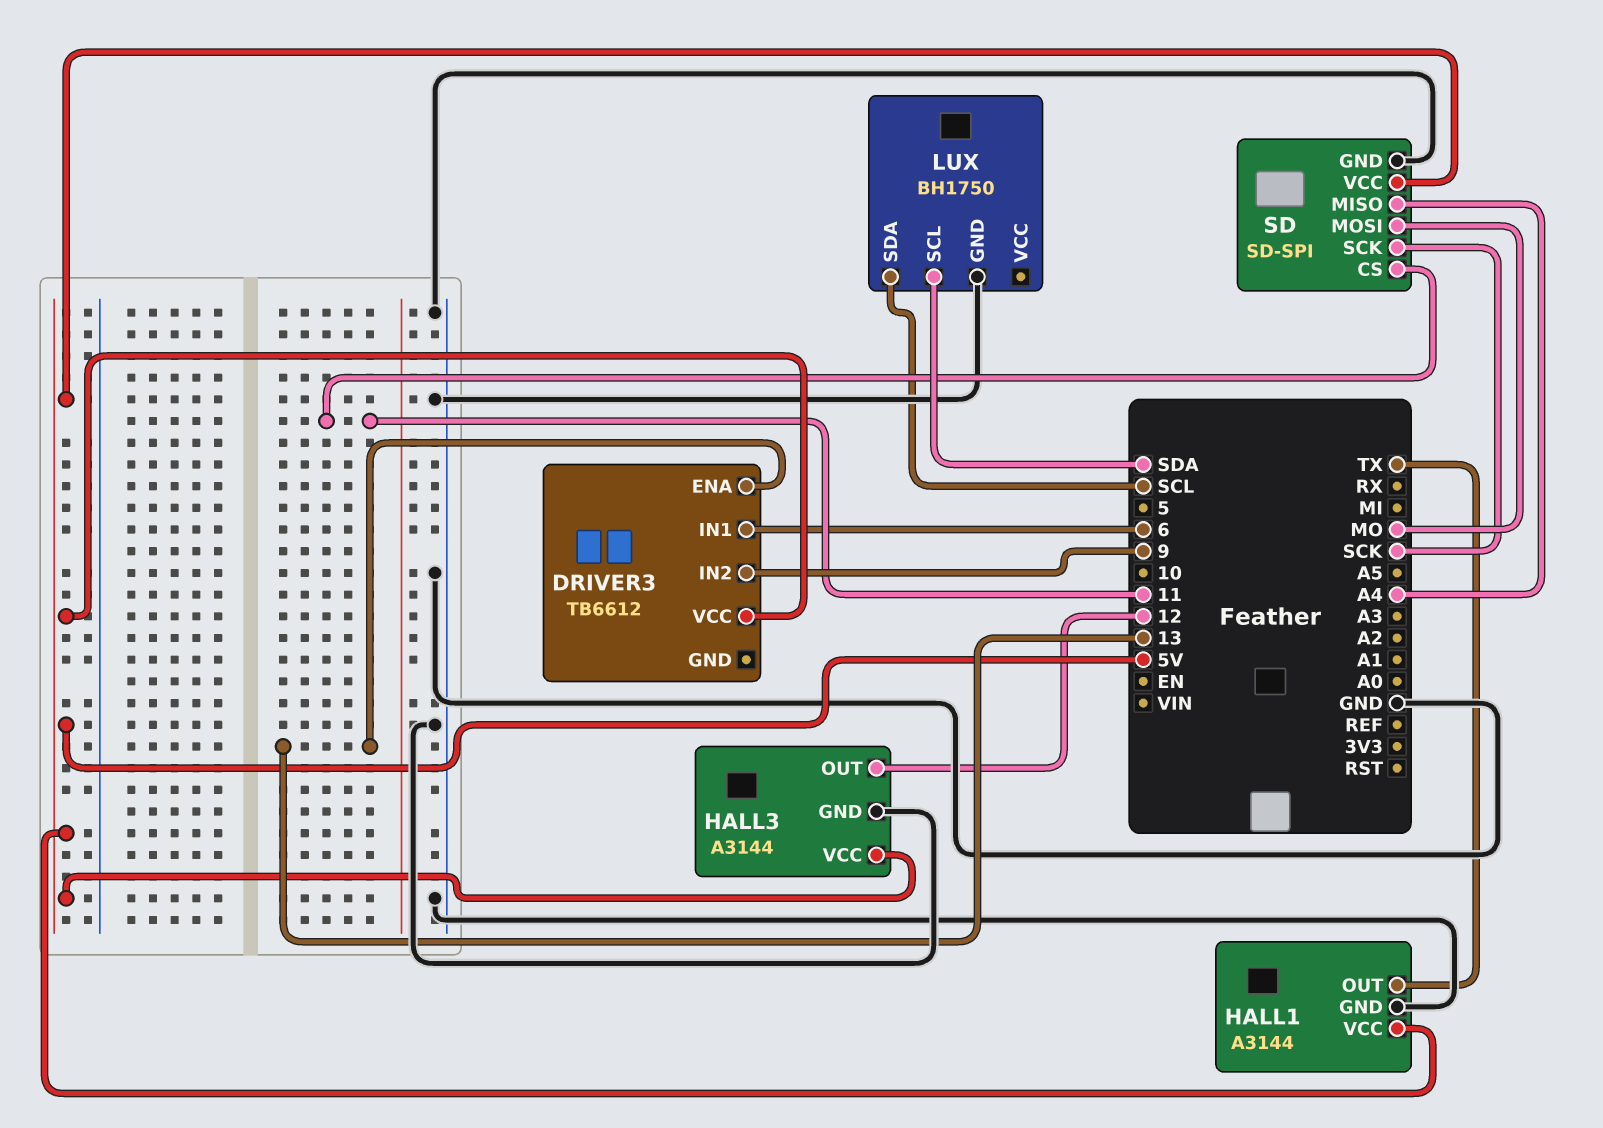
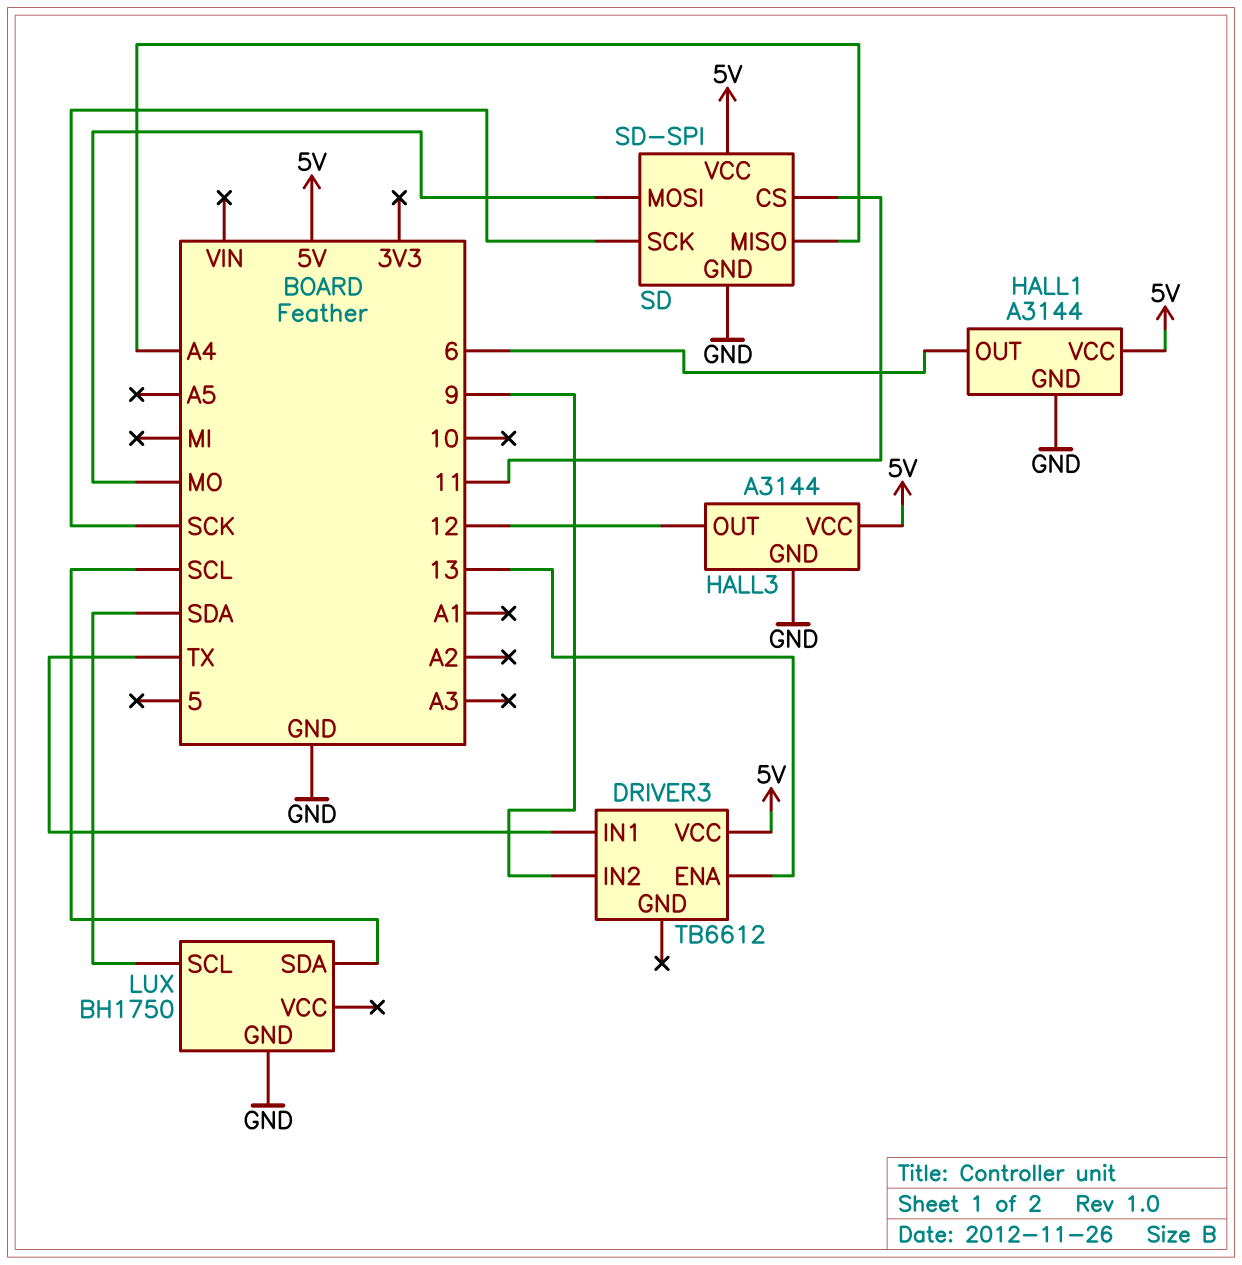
DRIVER3 pin IN1: 6 -> TX
HALL1 pin OUT: TX -> 6

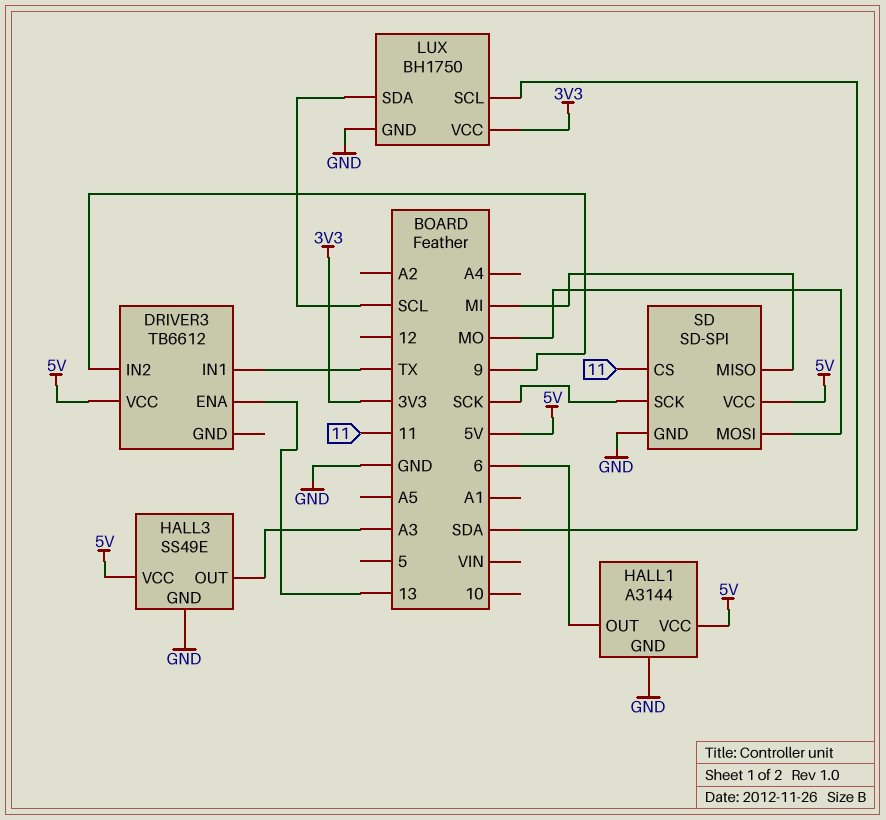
HALL3: A3144 -> SS49E
HALL3 pin OUT: 12 -> A3
LUX pin VCC: none -> 3V3
SD pin MISO: A4 -> MI

